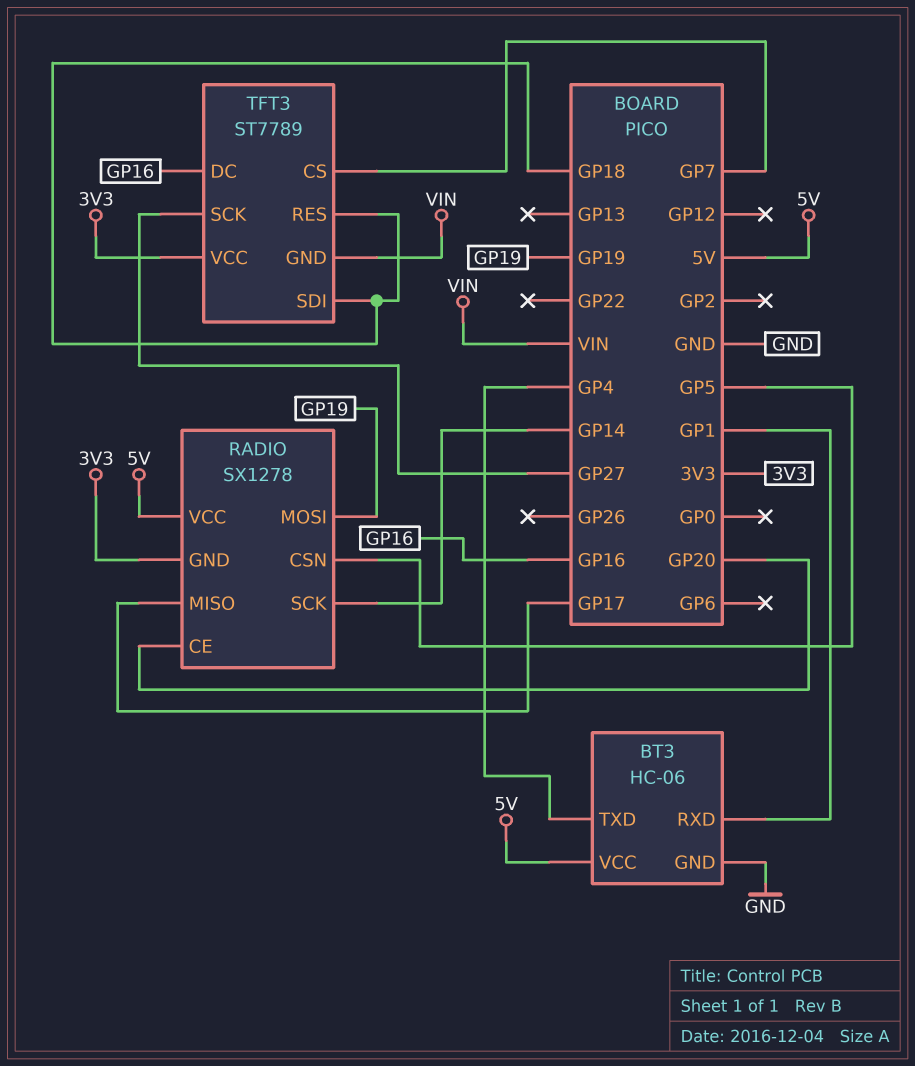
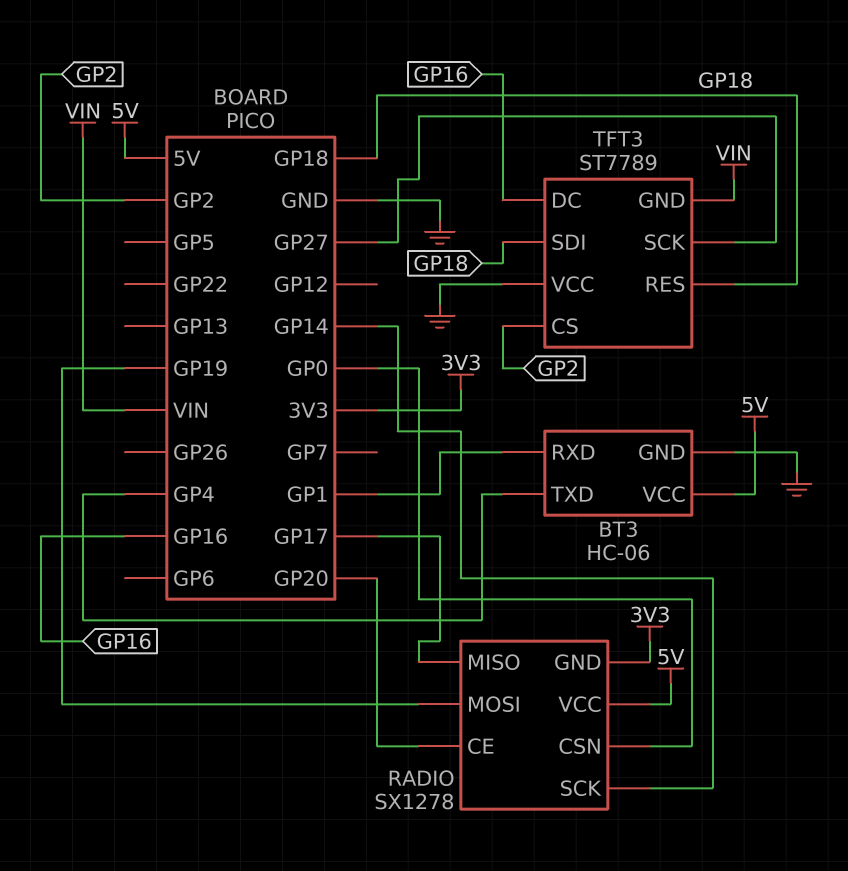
RADIO pin CSN: GP5 -> GP0
TFT3 pin CS: GP7 -> GP2
TFT3 pin VCC: 3V3 -> GND

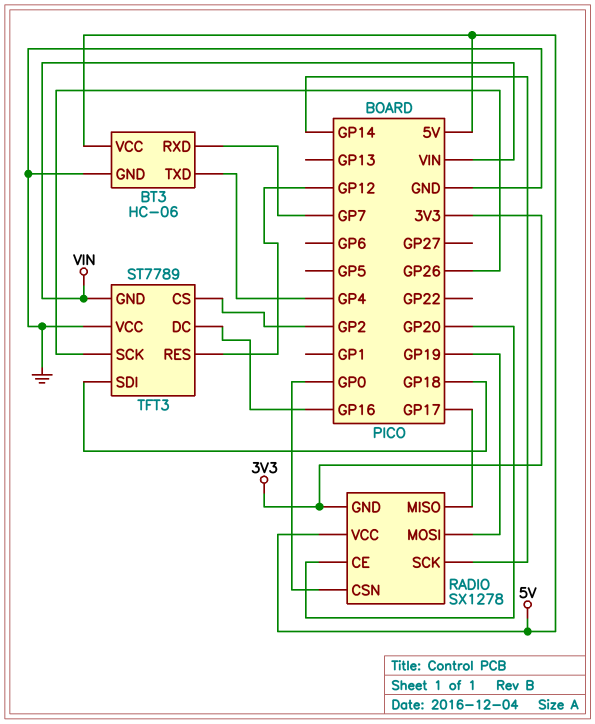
BT3 pin RXD: GP1 -> GP7
TFT3 pin RES: GP18 -> GP12
TFT3 pin SCK: GP27 -> GP26

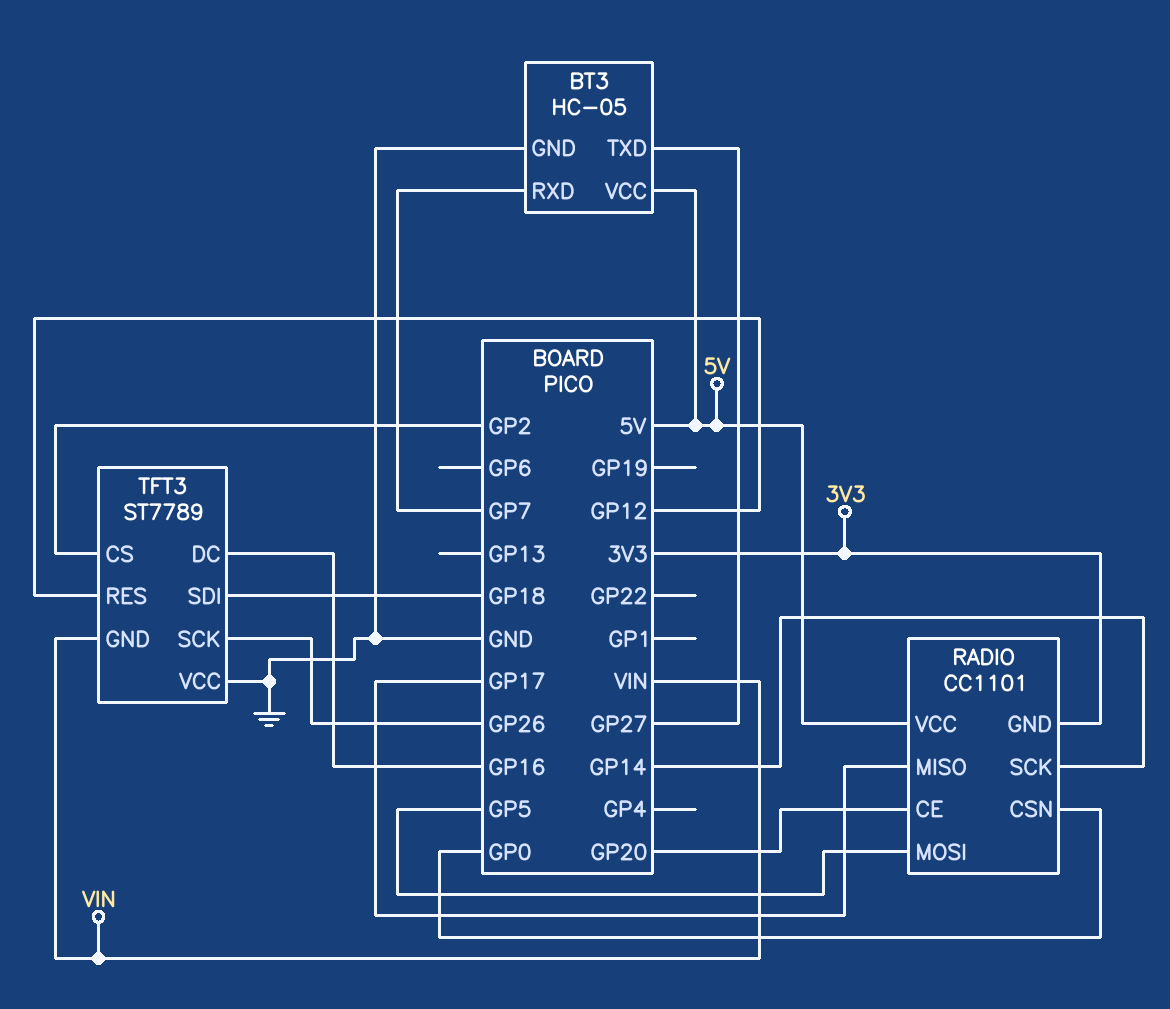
BT3: HC-06 -> HC-05
BT3 pin TXD: GP4 -> GP27
RADIO: SX1278 -> CC1101
RADIO pin MOSI: GP19 -> GP5

